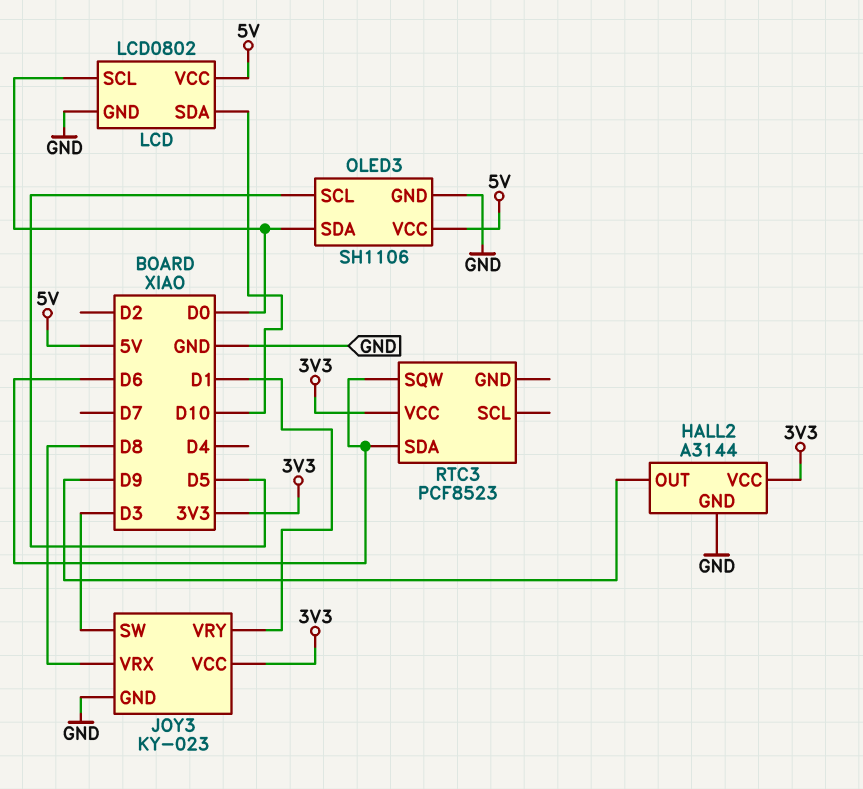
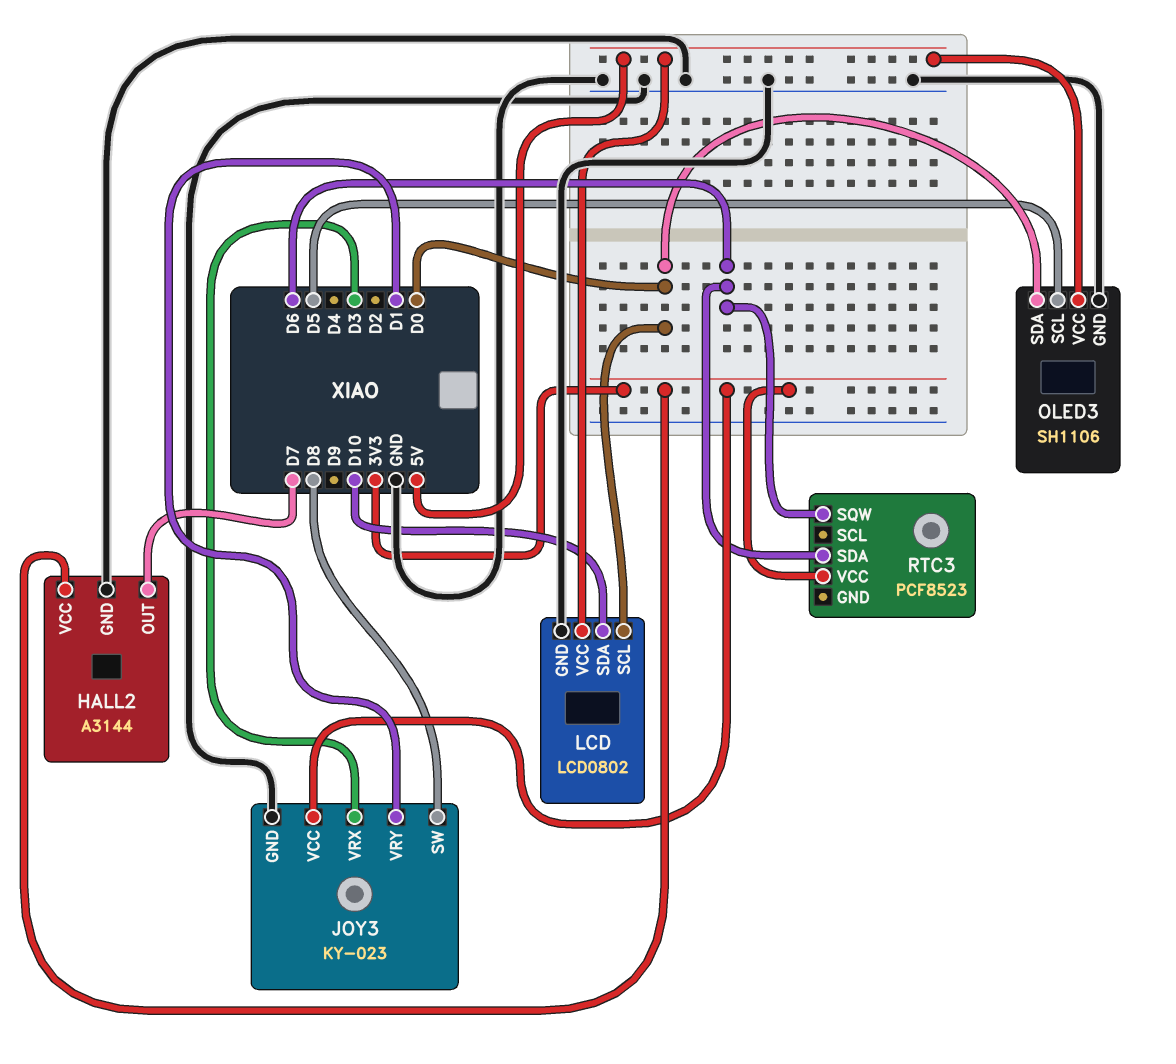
HALL2 pin OUT: D9 -> D7
JOY3 pin SW: D3 -> D8
JOY3 pin VRX: D8 -> D3

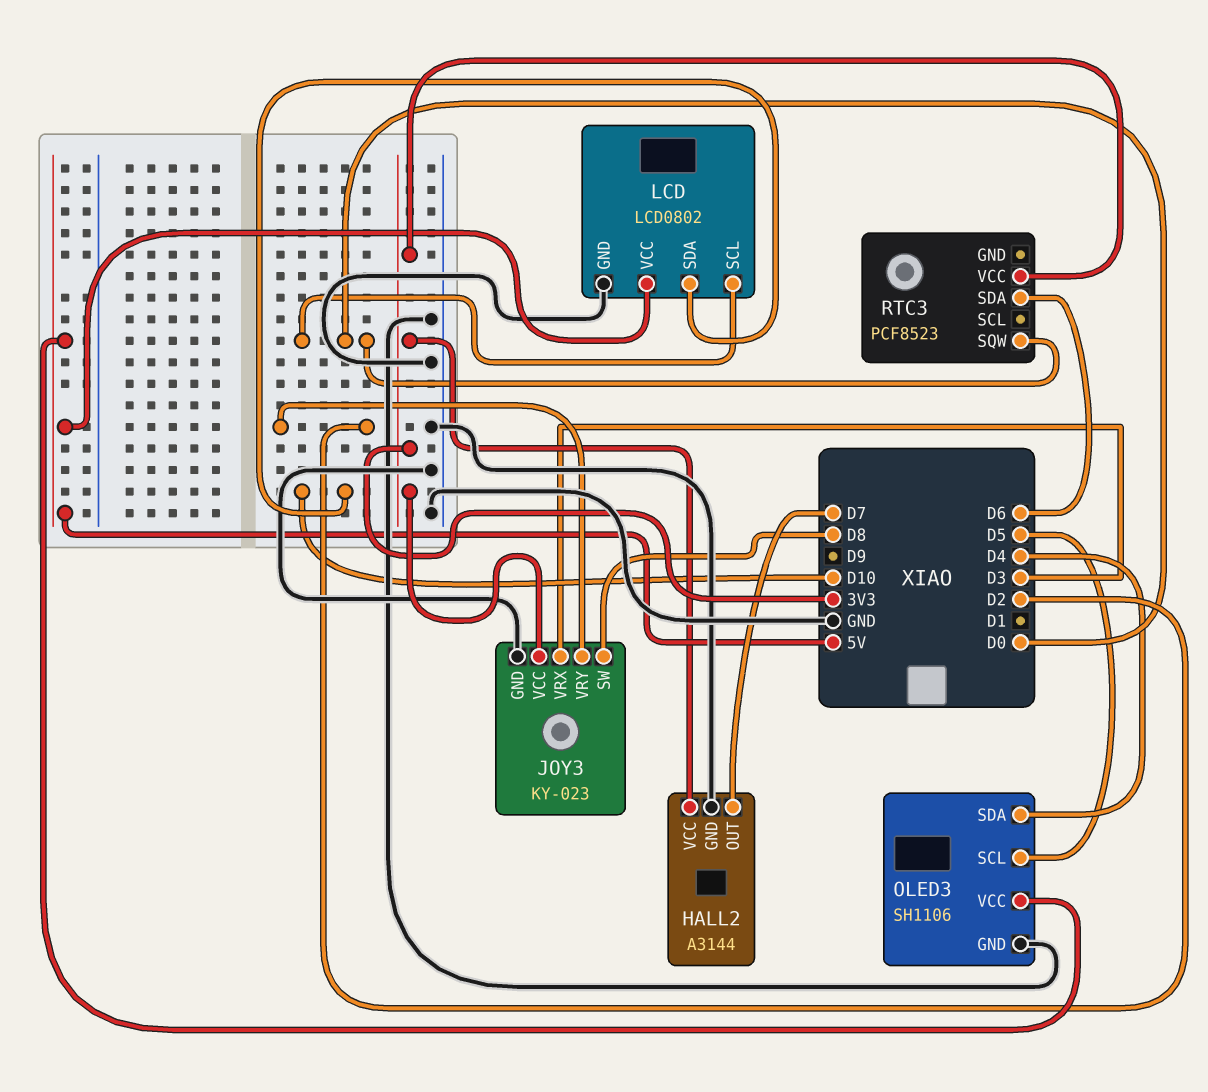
JOY3 pin VRY: D1 -> D2
OLED3 pin SDA: D0 -> D4
RTC3 pin SQW: D6 -> D0

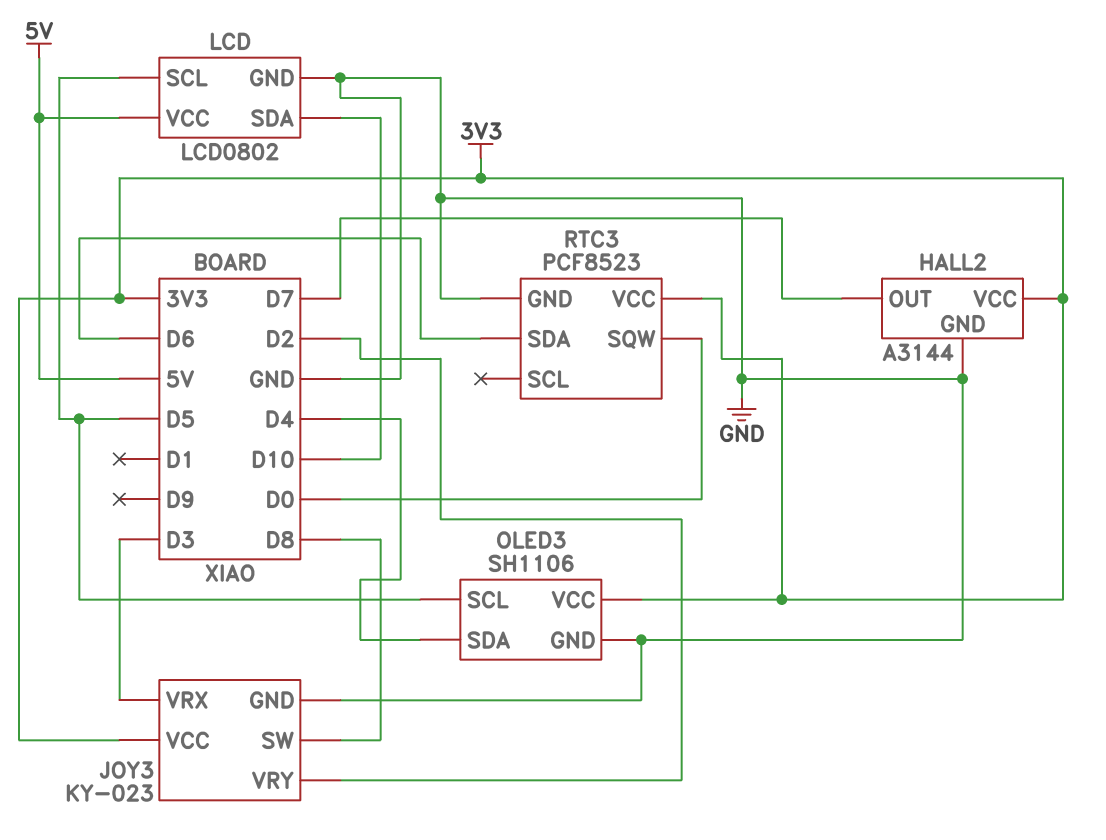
LCD pin SCL: D0 -> D5
OLED3 pin VCC: 5V -> 3V3
RTC3 pin GND: none -> GND

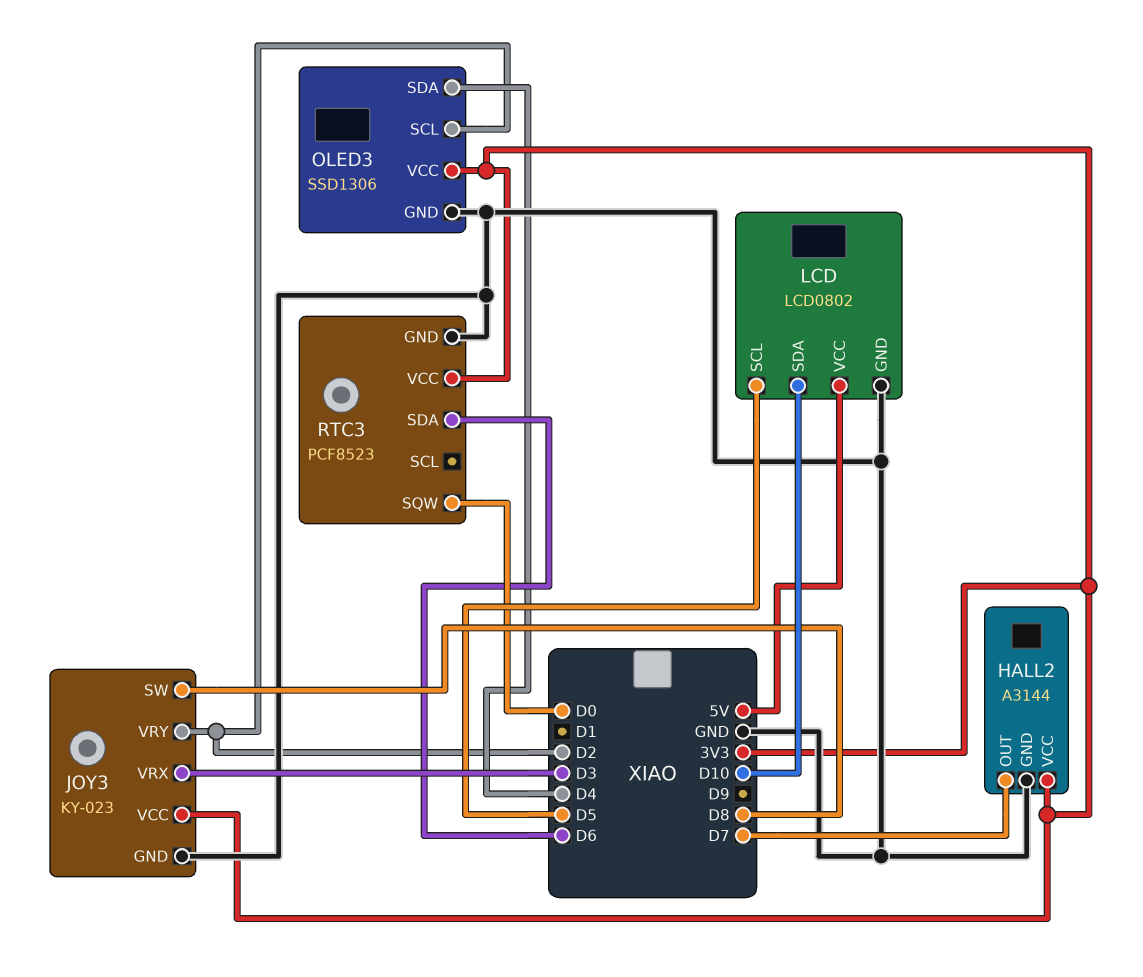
OLED3: SH1106 -> SSD1306
OLED3 pin SCL: D5 -> D2

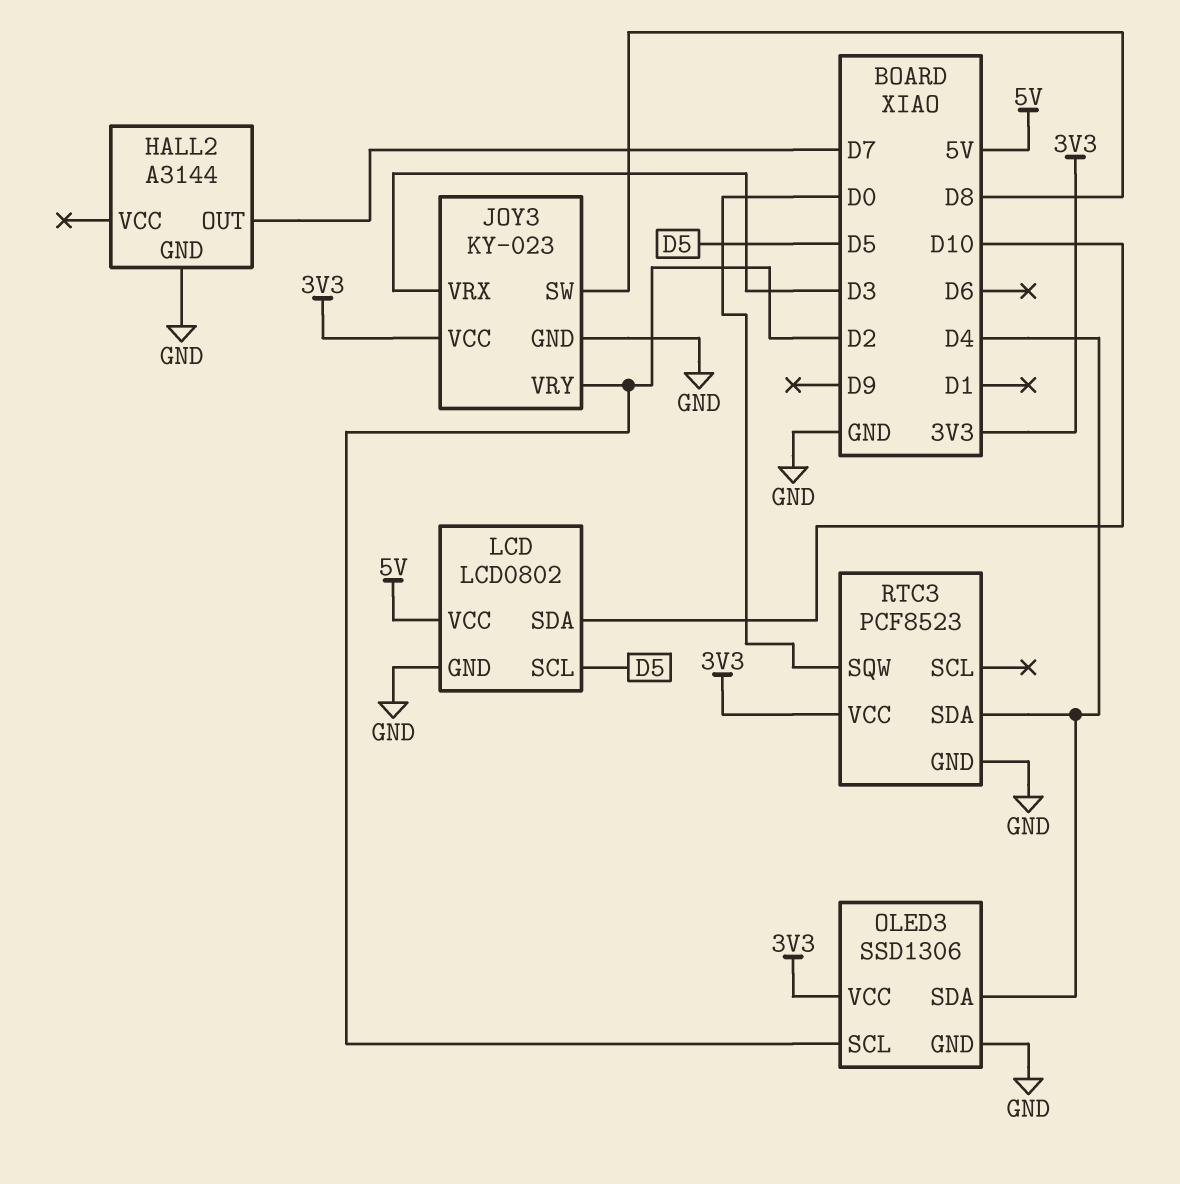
HALL2 pin VCC: 3V3 -> none
RTC3 pin SDA: D6 -> D4

